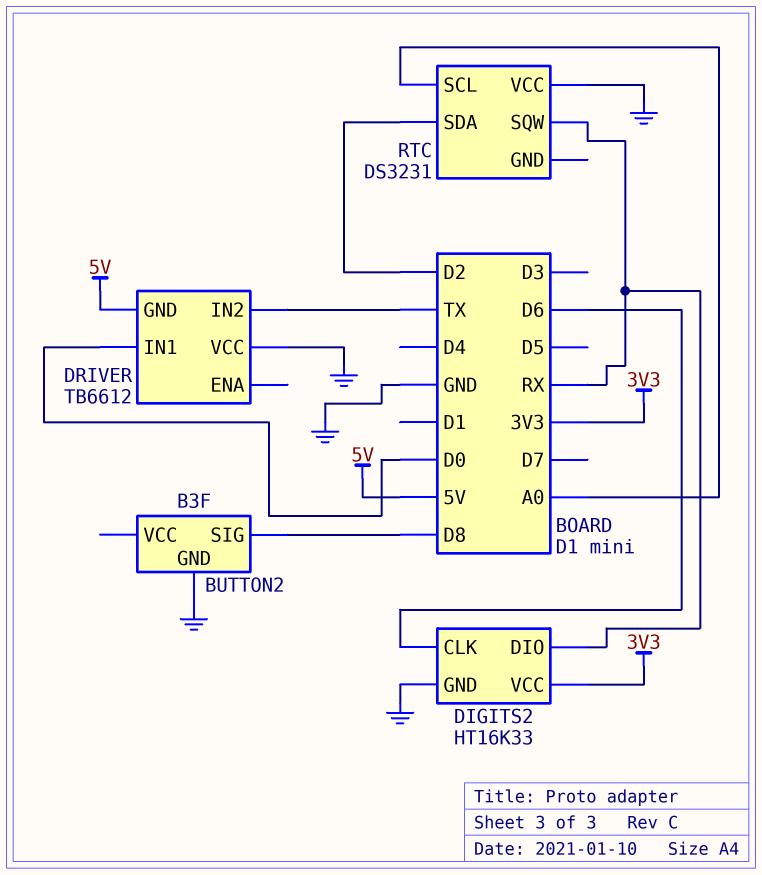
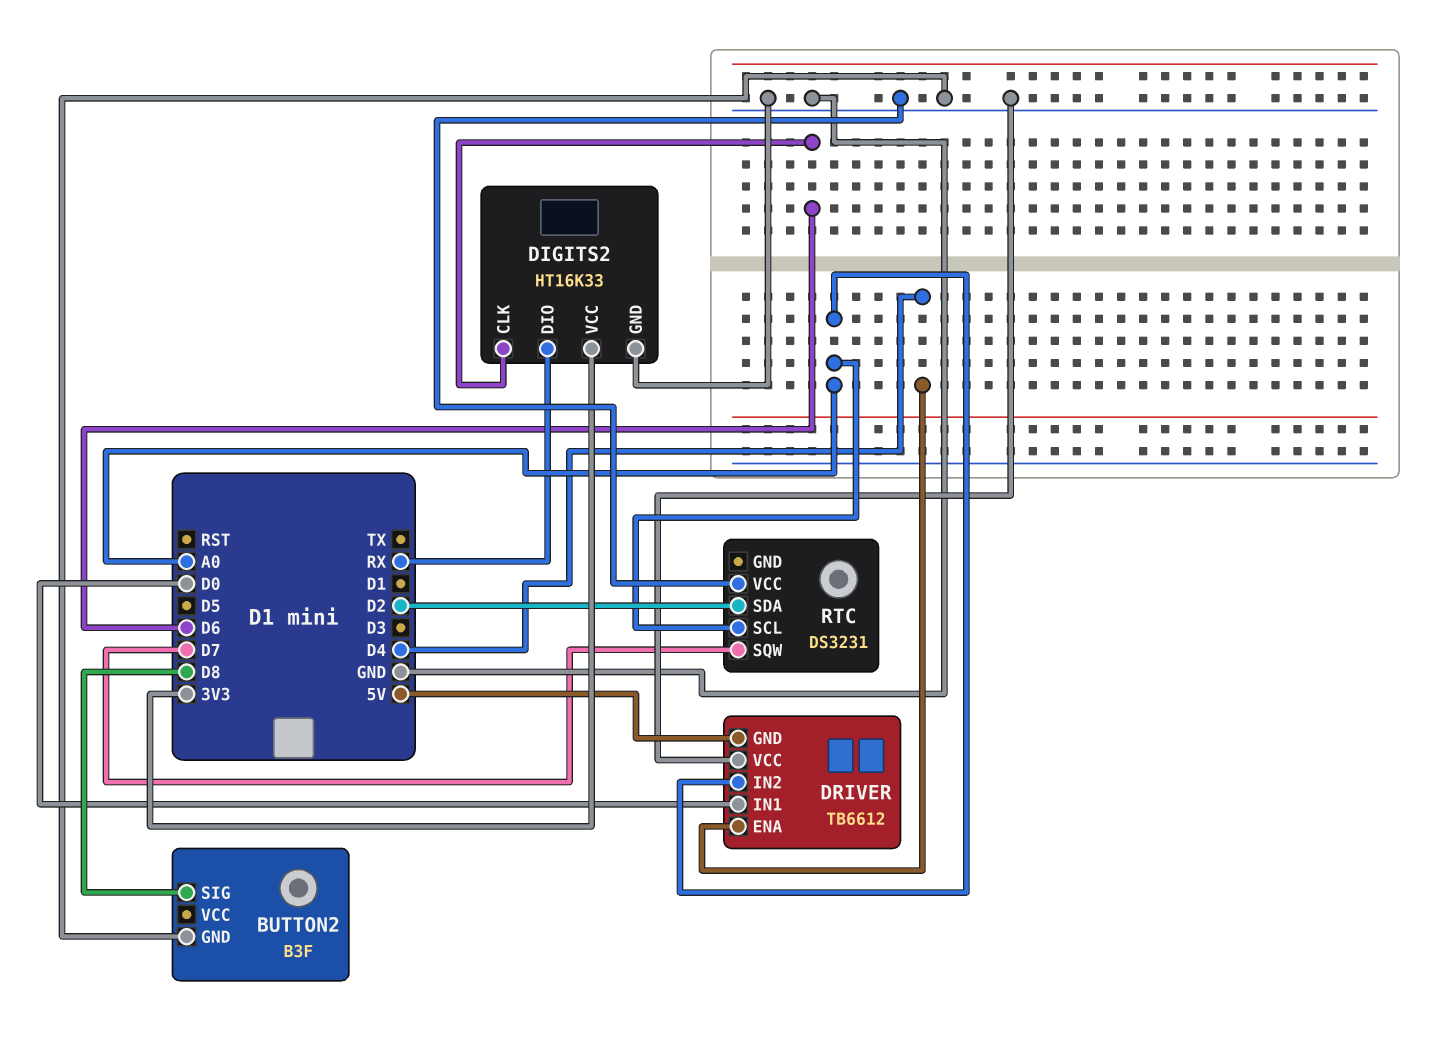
DRIVER pin ENA: none -> D4
DRIVER pin IN2: TX -> A0
RTC pin SQW: RX -> D7

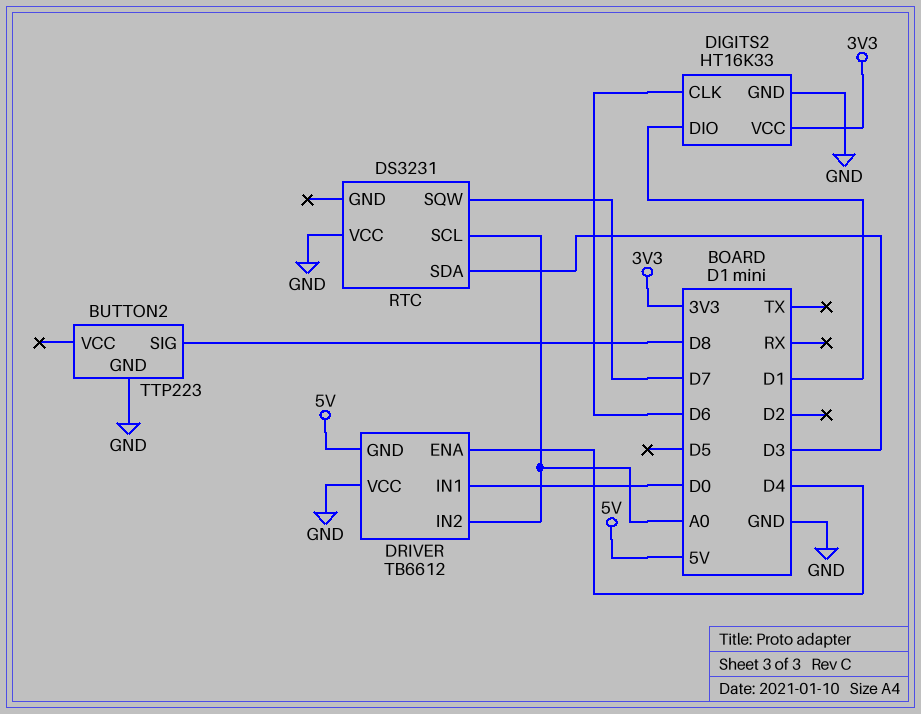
BUTTON2: B3F -> TTP223
DIGITS2 pin DIO: RX -> D1
RTC pin SDA: D2 -> D3

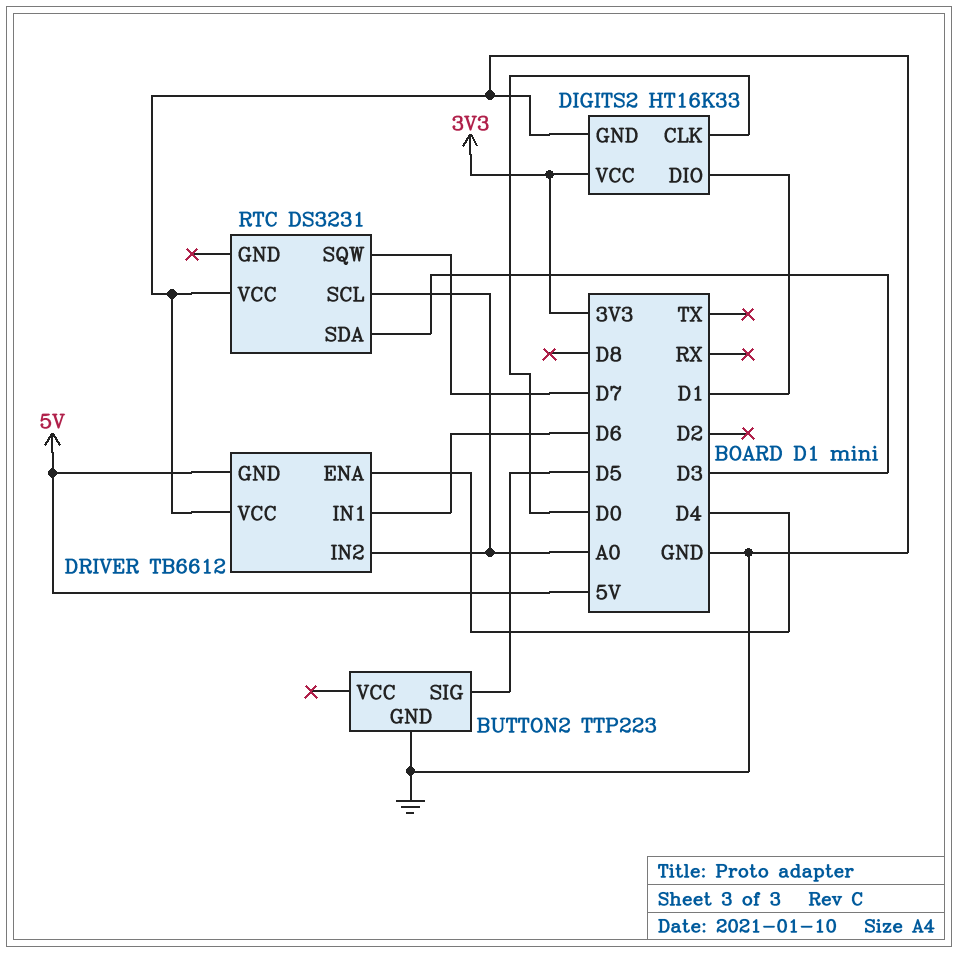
BUTTON2 pin SIG: D8 -> D5
DIGITS2 pin CLK: D6 -> D0
DRIVER pin IN1: D0 -> D6

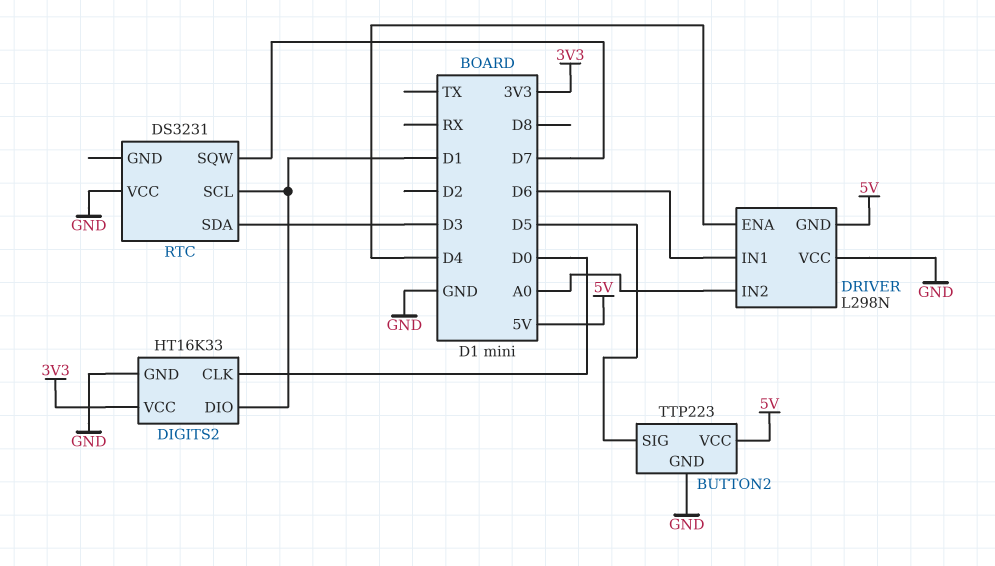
BUTTON2 pin VCC: none -> 5V
DRIVER: TB6612 -> L298N
RTC pin SCL: A0 -> D1

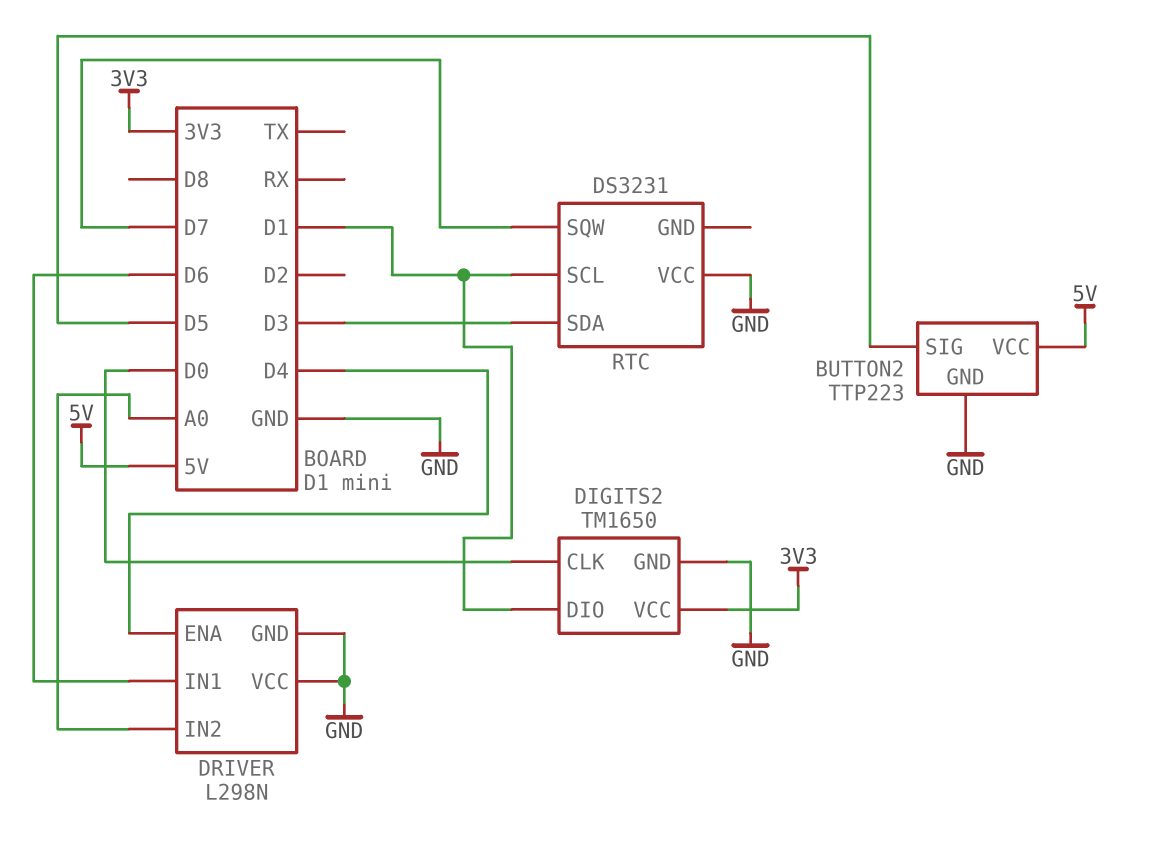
DIGITS2: HT16K33 -> TM1650
DRIVER pin GND: 5V -> GND

